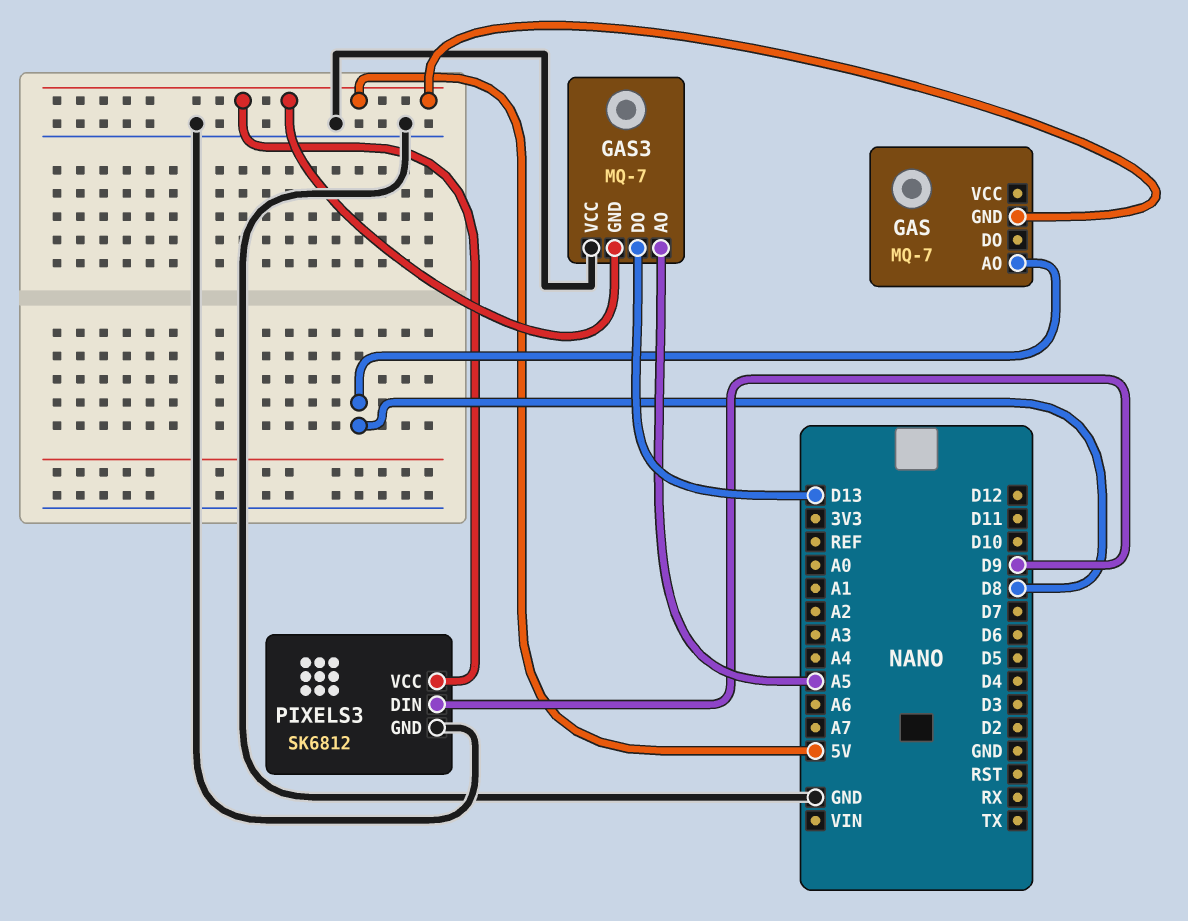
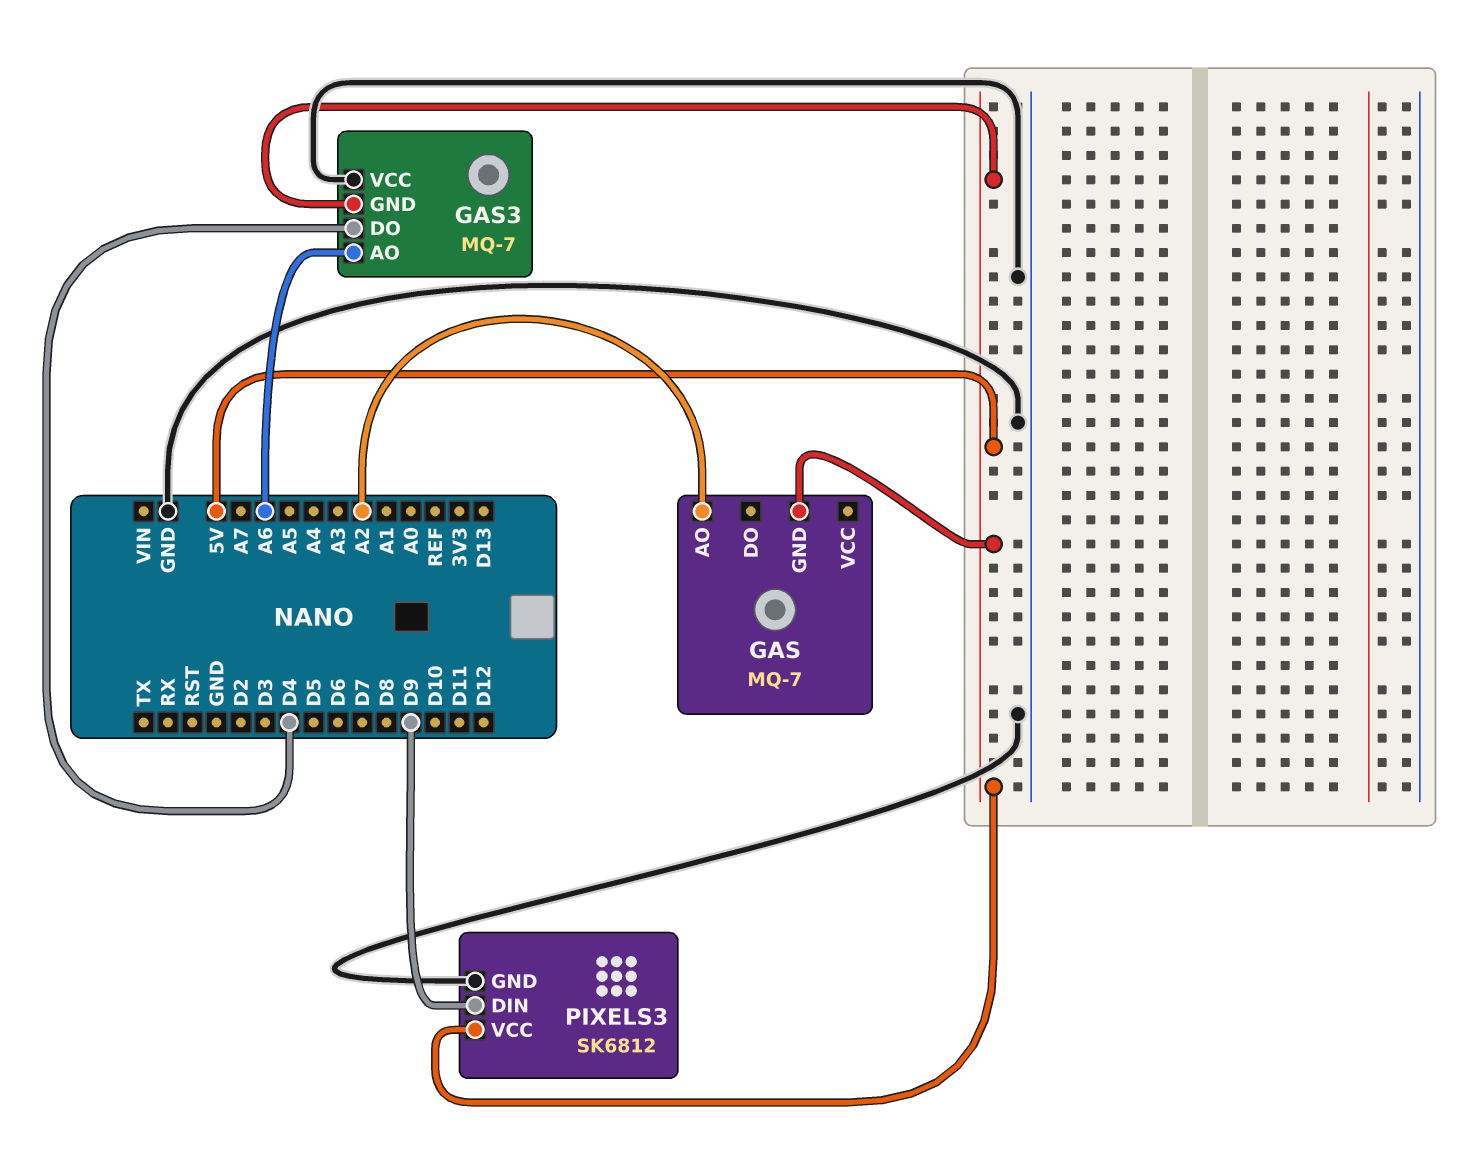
GAS pin AO: D8 -> A2
GAS3 pin AO: A5 -> A6
GAS3 pin DO: D13 -> D4

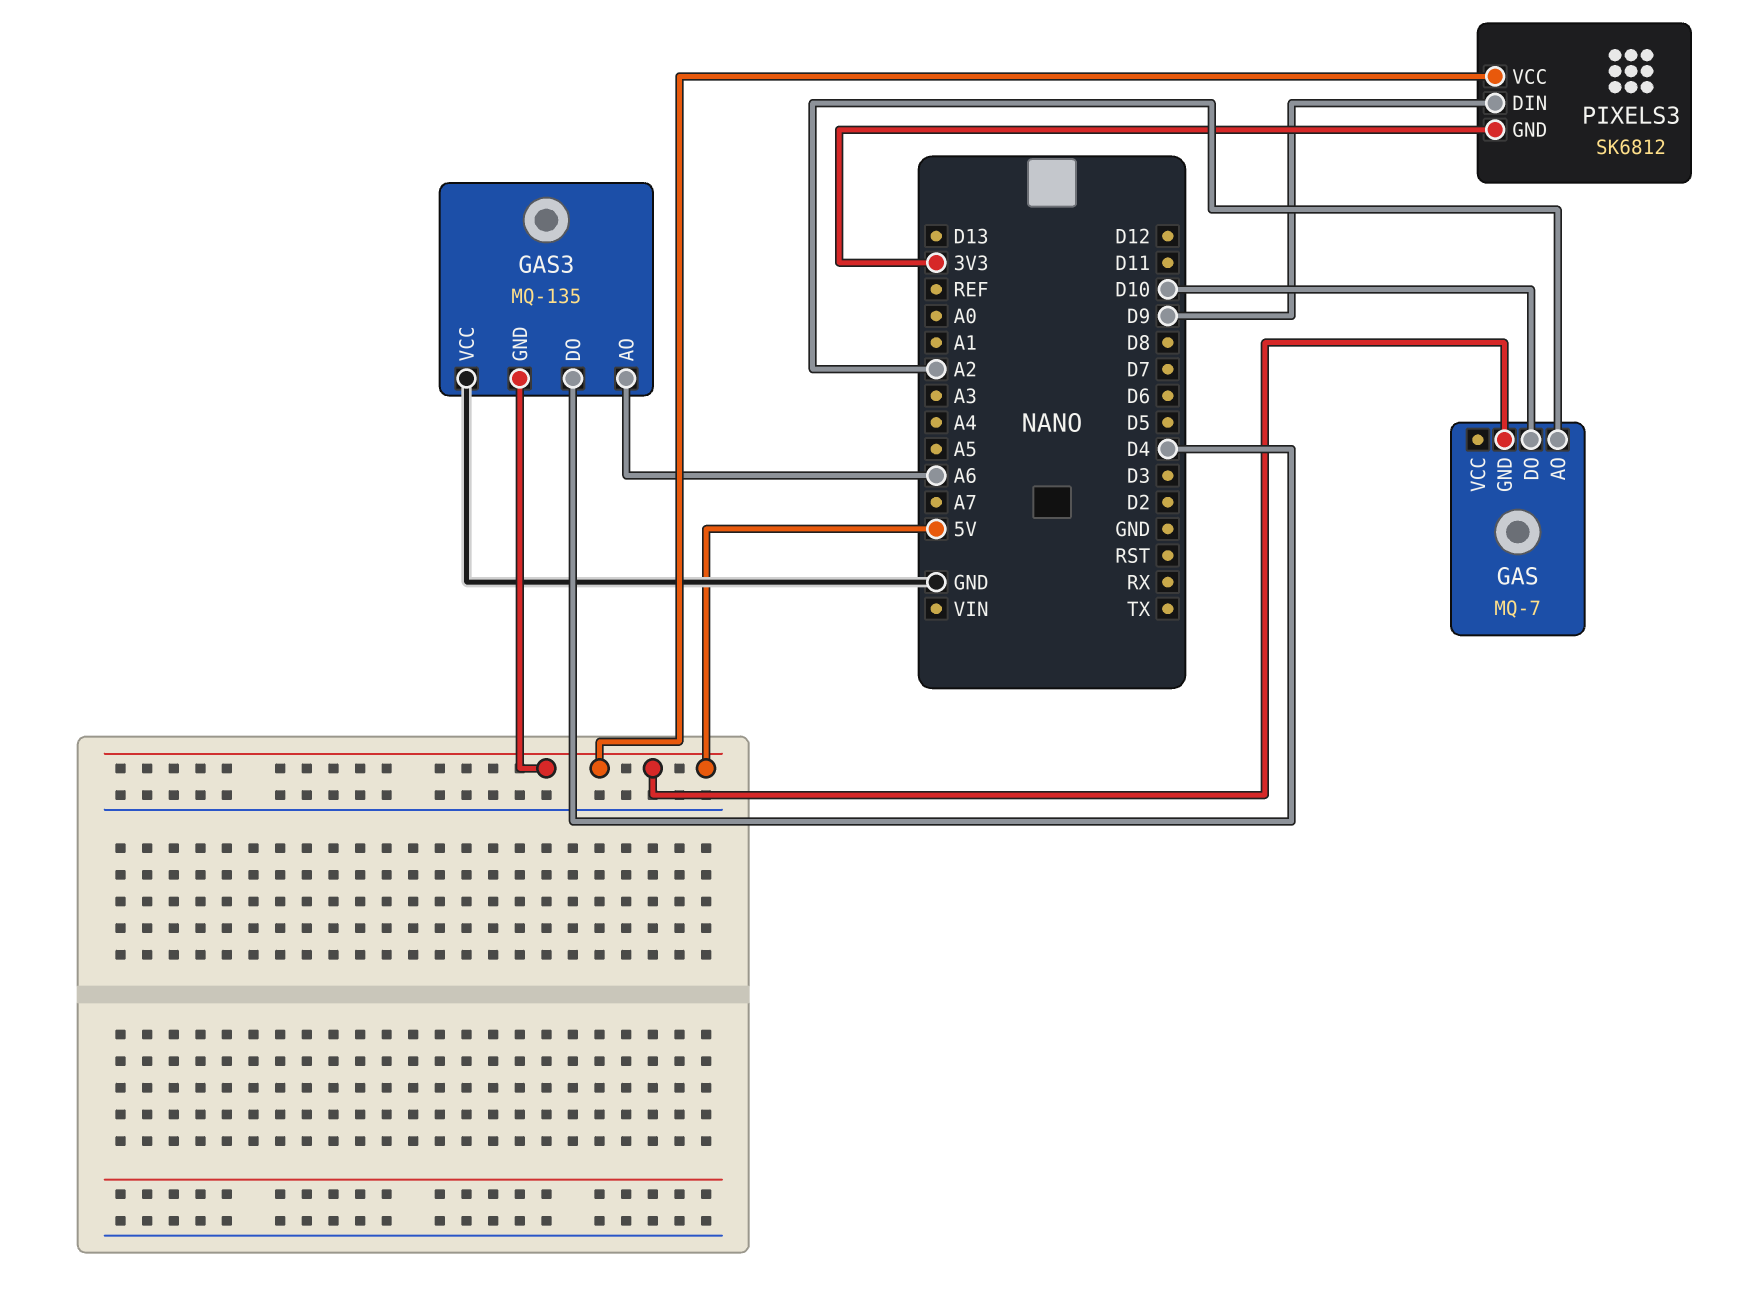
GAS pin DO: none -> D10
GAS3: MQ-7 -> MQ-135
PIXELS3 pin GND: GND -> 3V3

